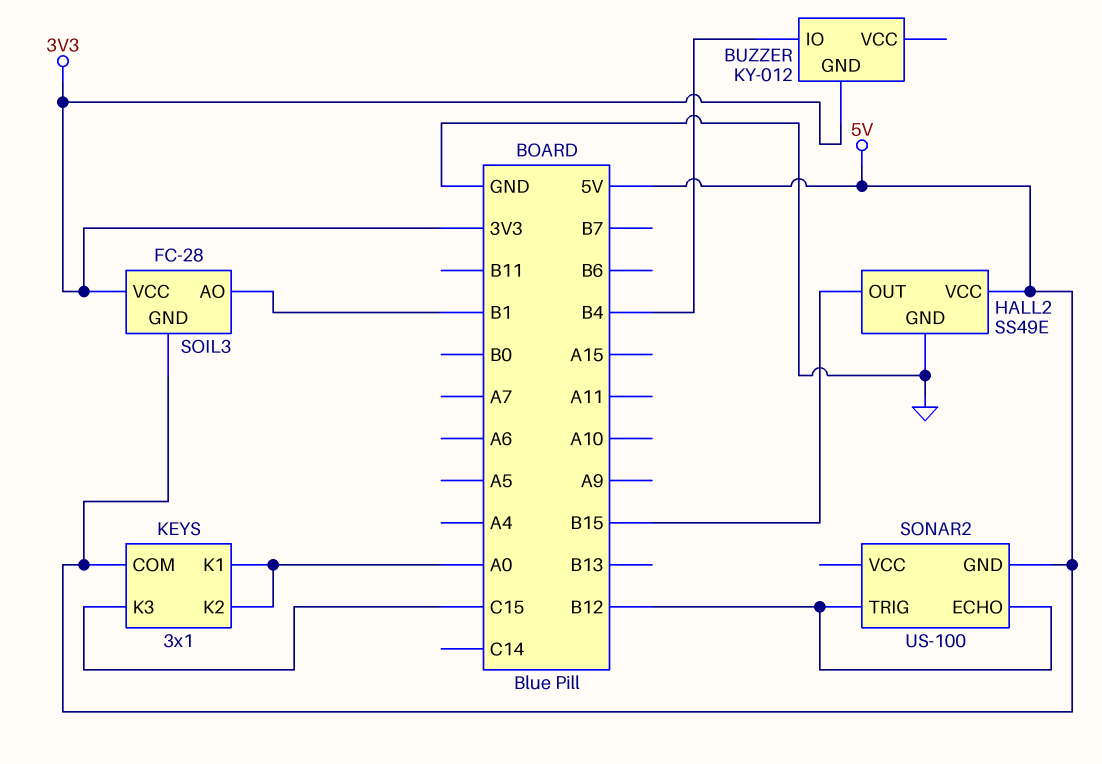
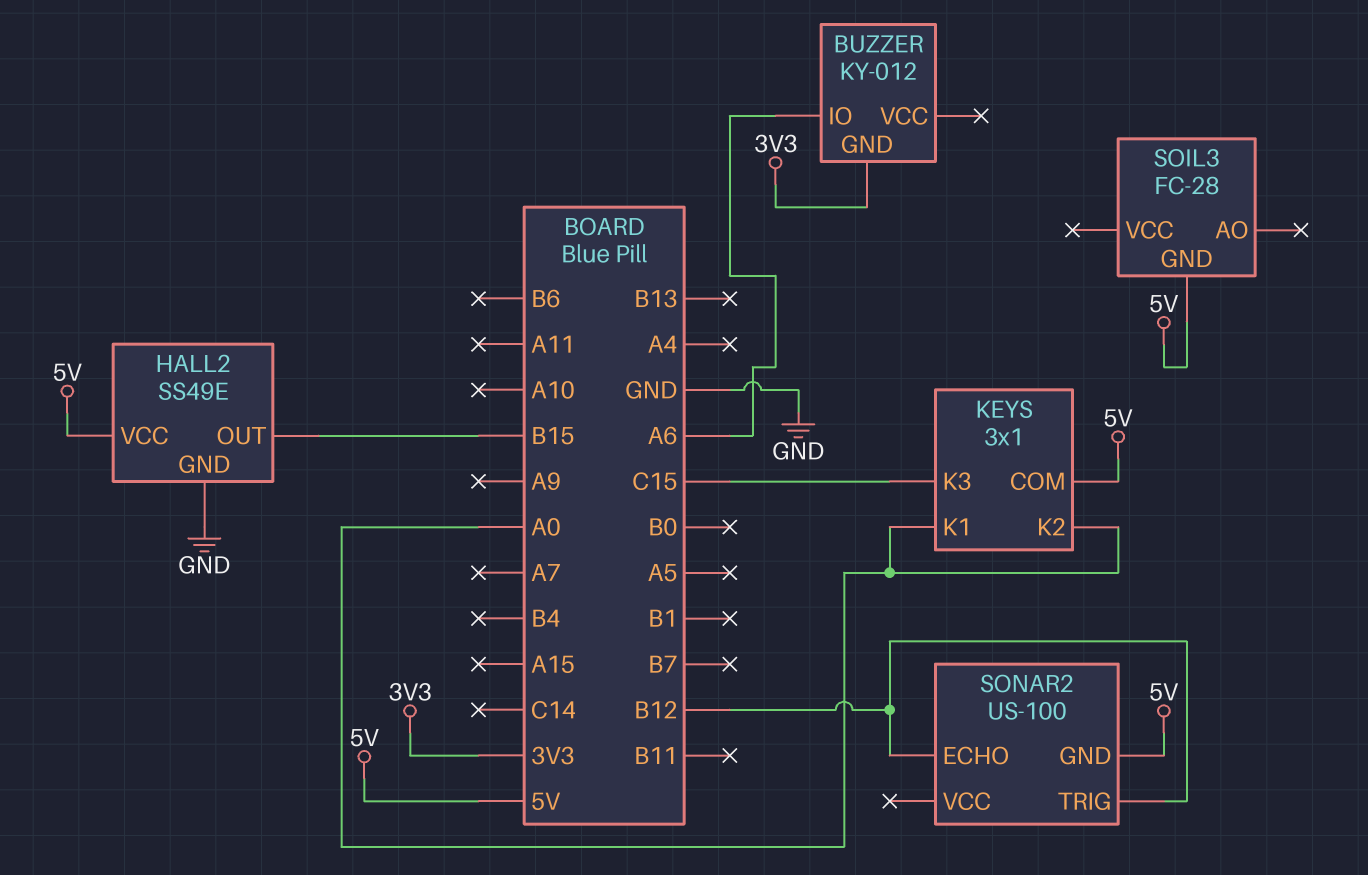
BUZZER pin IO: B4 -> A6
SOIL3 pin AO: B1 -> none
SOIL3 pin VCC: 3V3 -> none

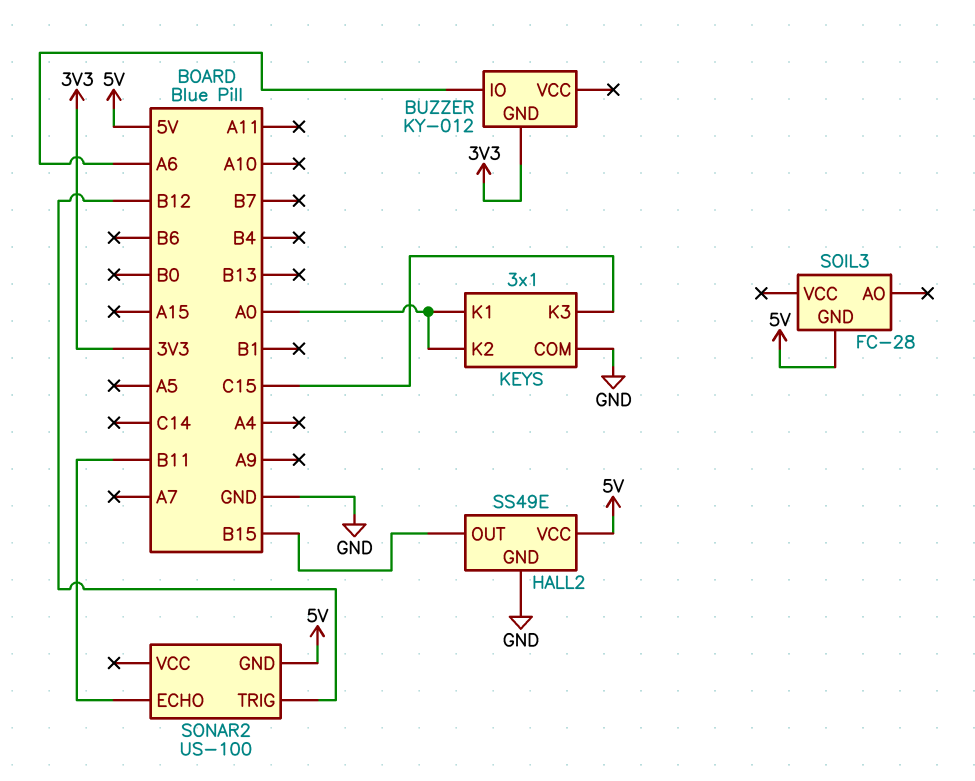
KEYS pin COM: 5V -> GND
SONAR2 pin ECHO: B12 -> B11

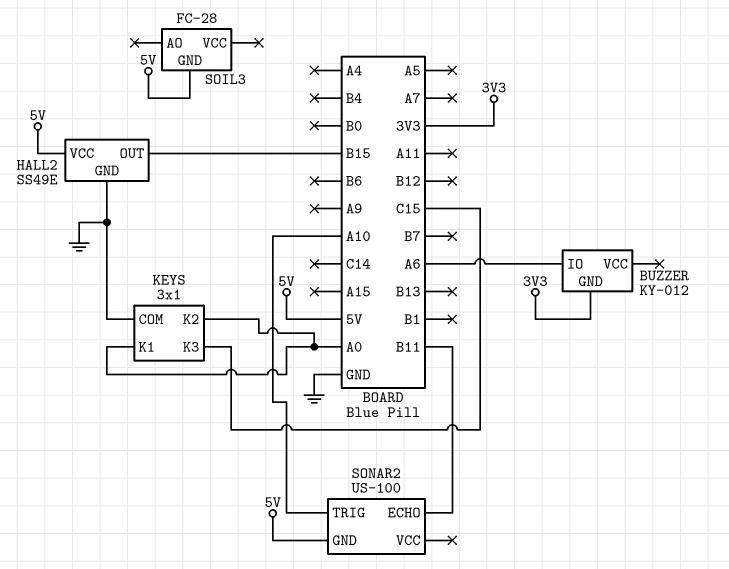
SONAR2 pin TRIG: B12 -> A10

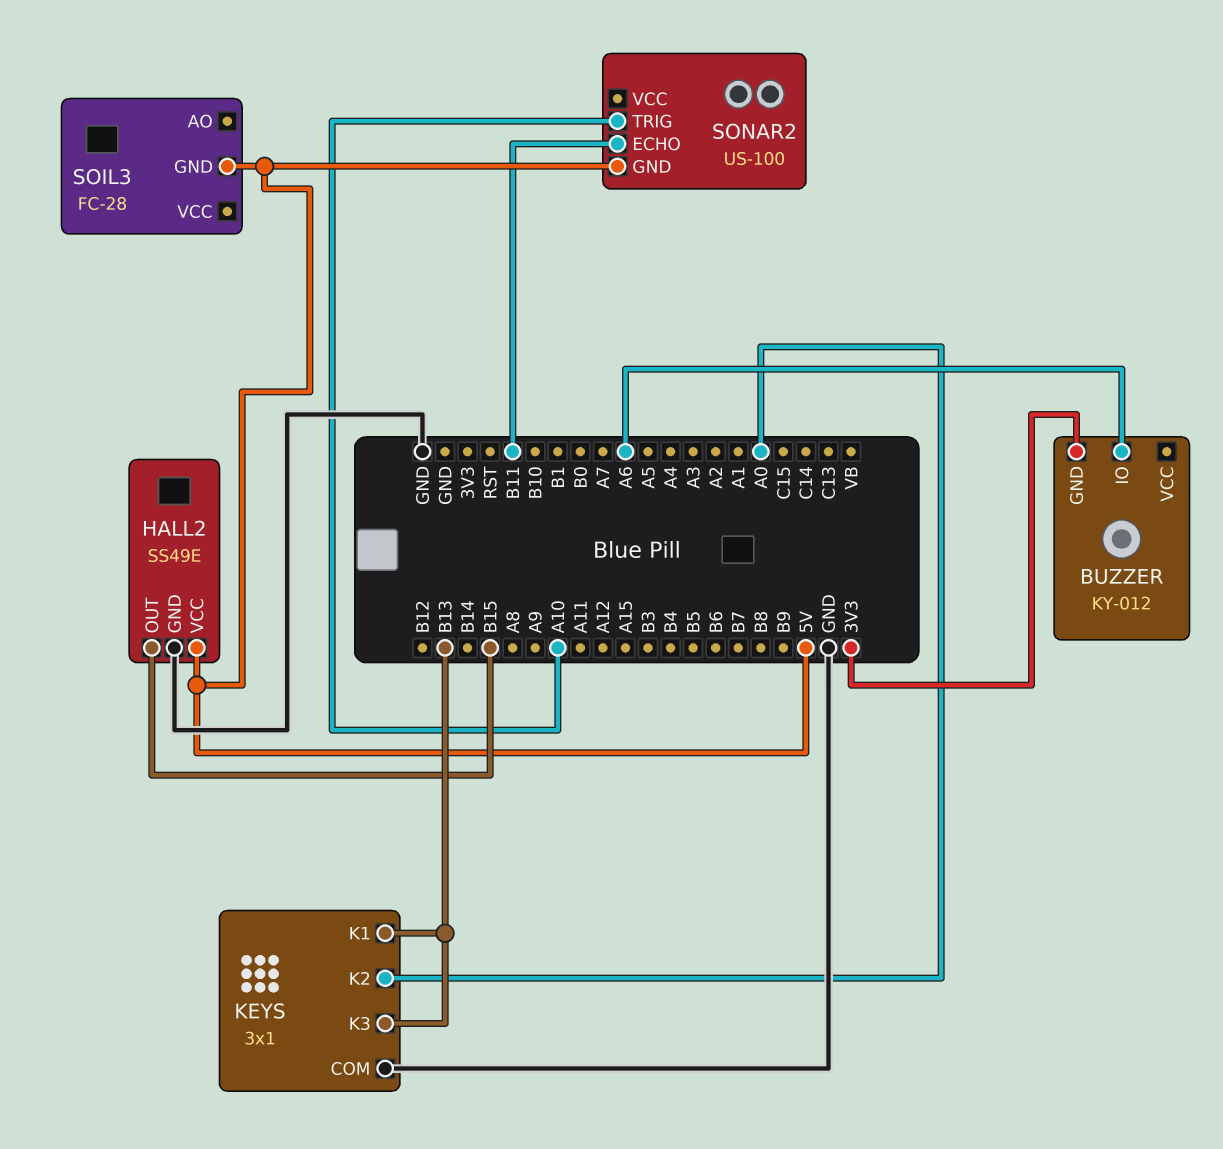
KEYS pin K1: A0 -> B13
KEYS pin K3: C15 -> B13

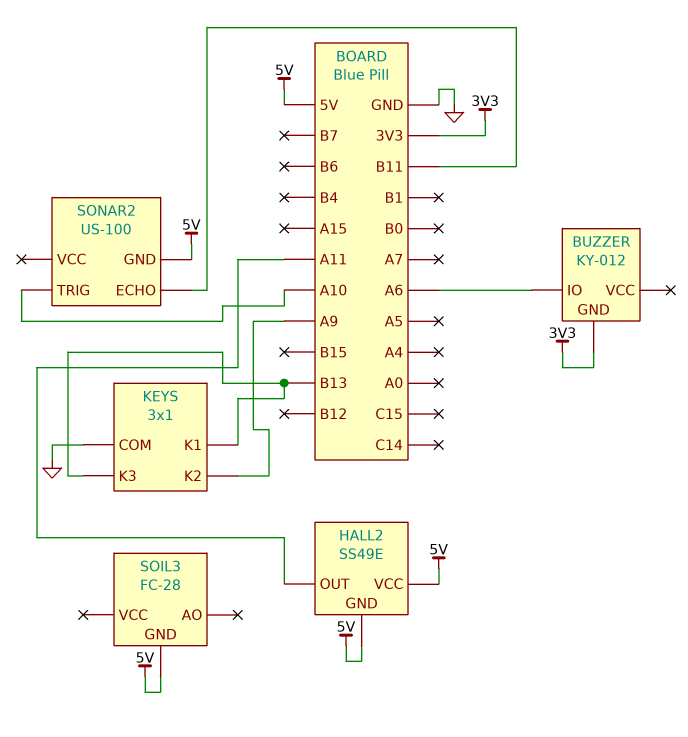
HALL2 pin GND: GND -> 5V
HALL2 pin OUT: B15 -> A11
KEYS pin K2: A0 -> A9

